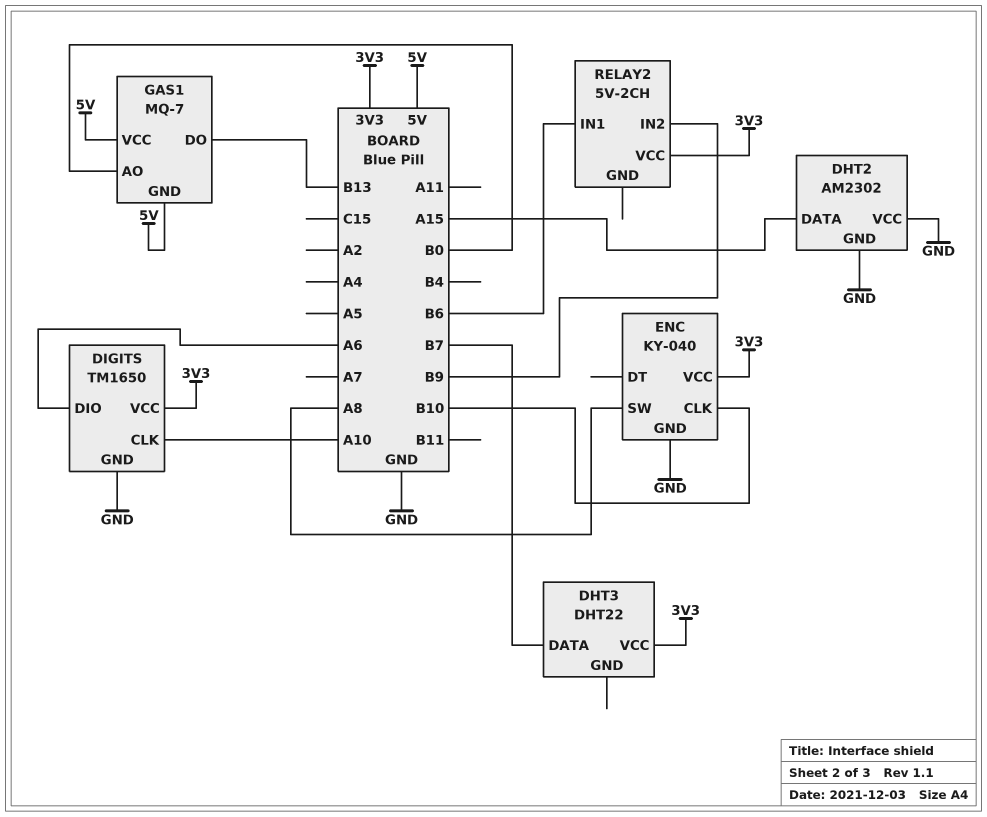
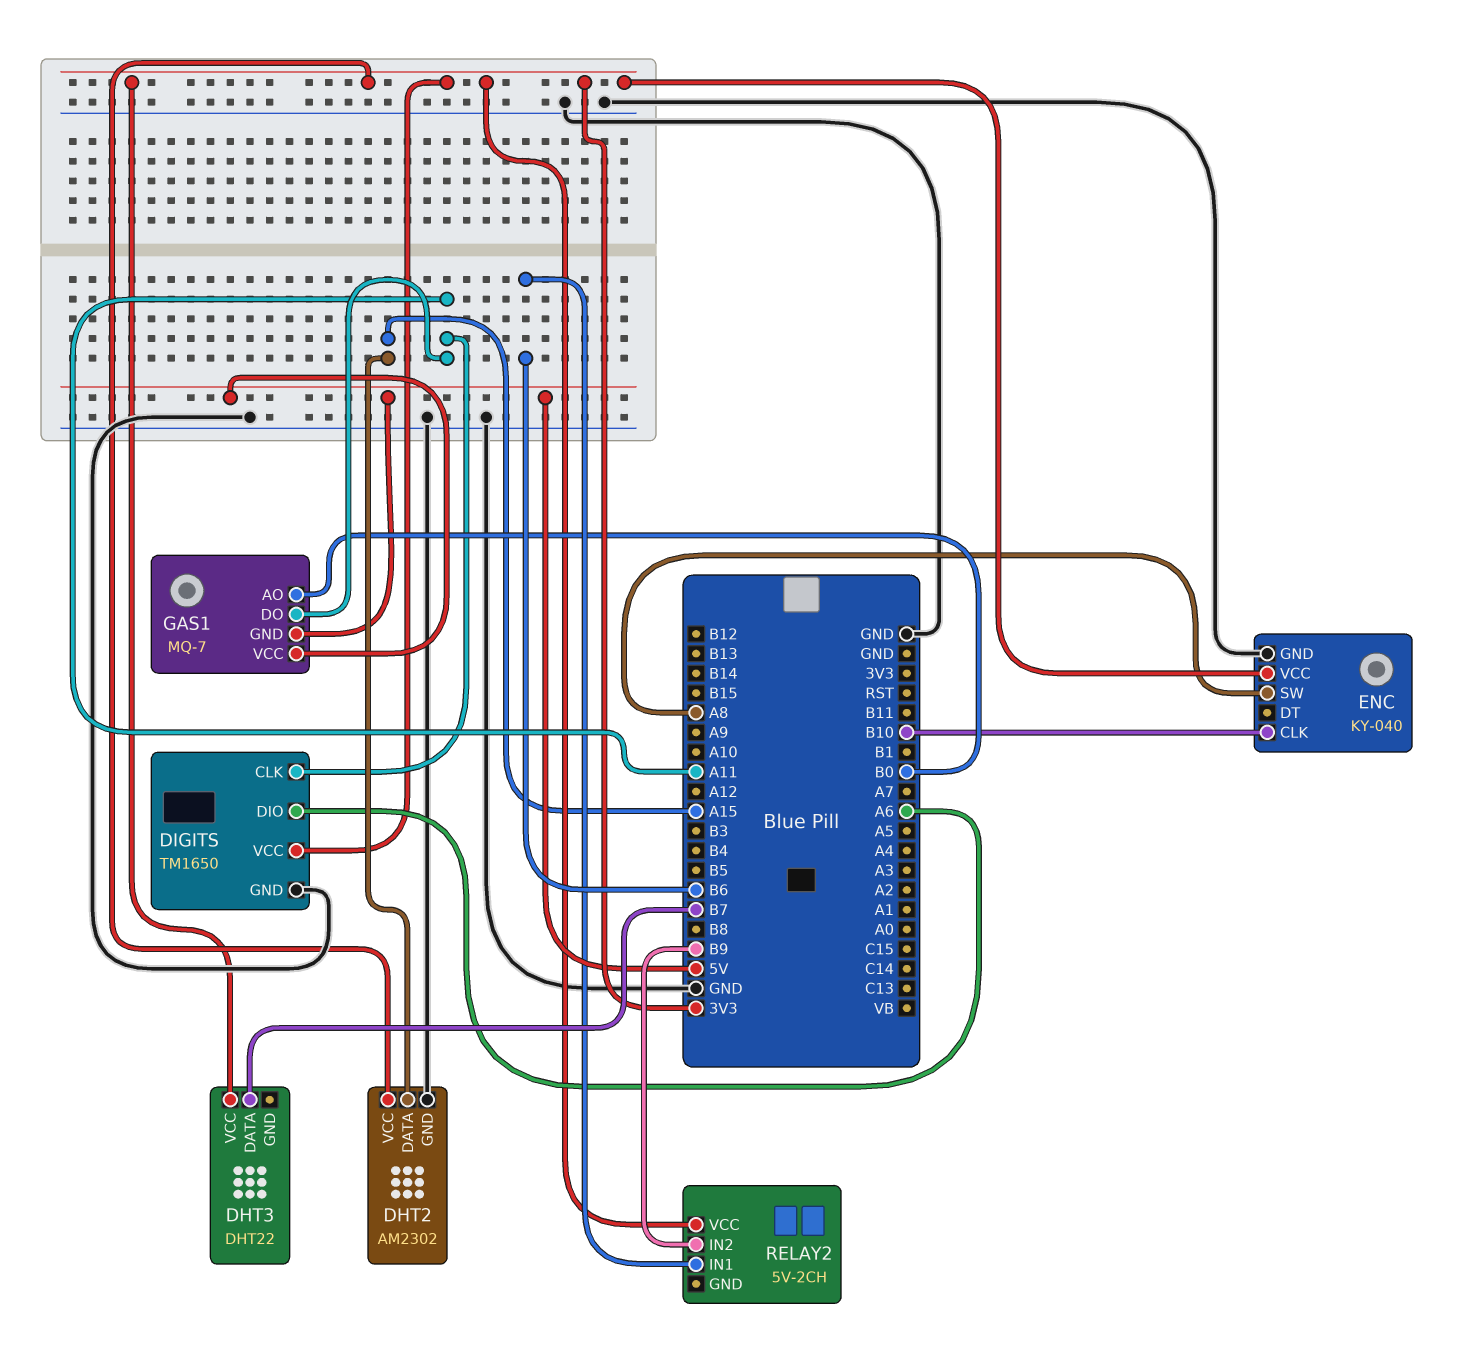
DHT2 pin VCC: GND -> 3V3
DIGITS pin CLK: A10 -> A11
GAS1 pin DO: B13 -> A11

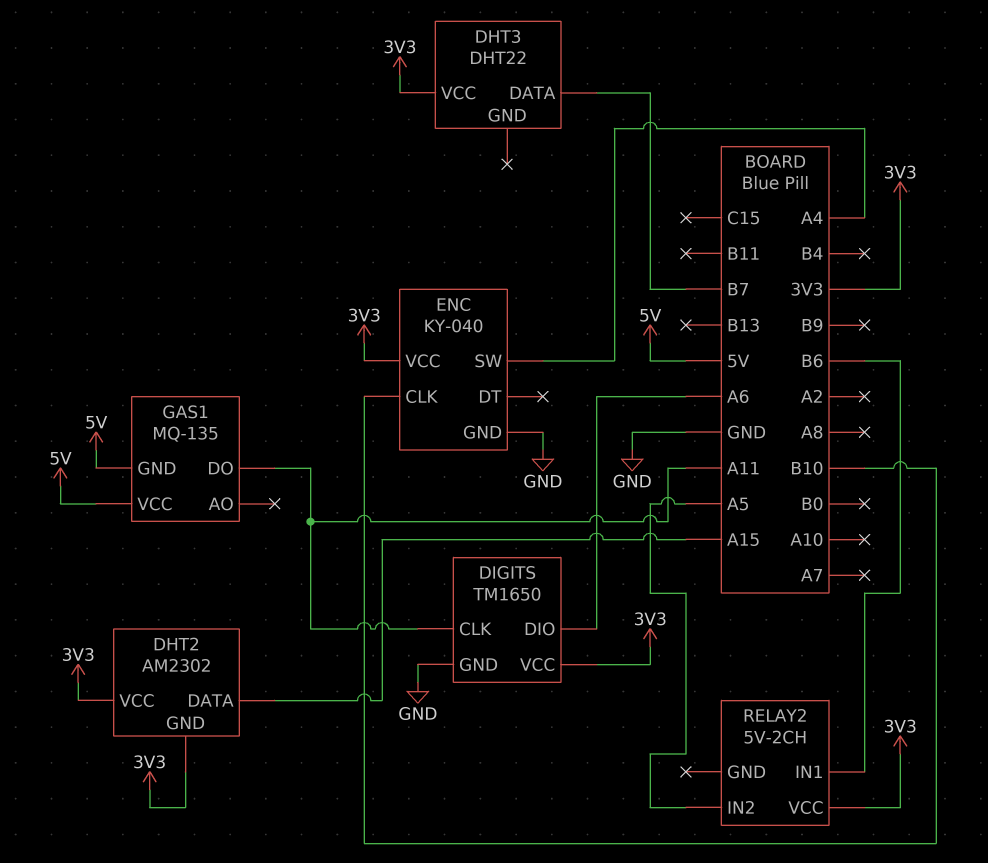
DHT2 pin GND: GND -> 3V3
ENC pin SW: A8 -> A4
GAS1: MQ-7 -> MQ-135
GAS1 pin AO: B0 -> none
RELAY2 pin IN2: B9 -> A5

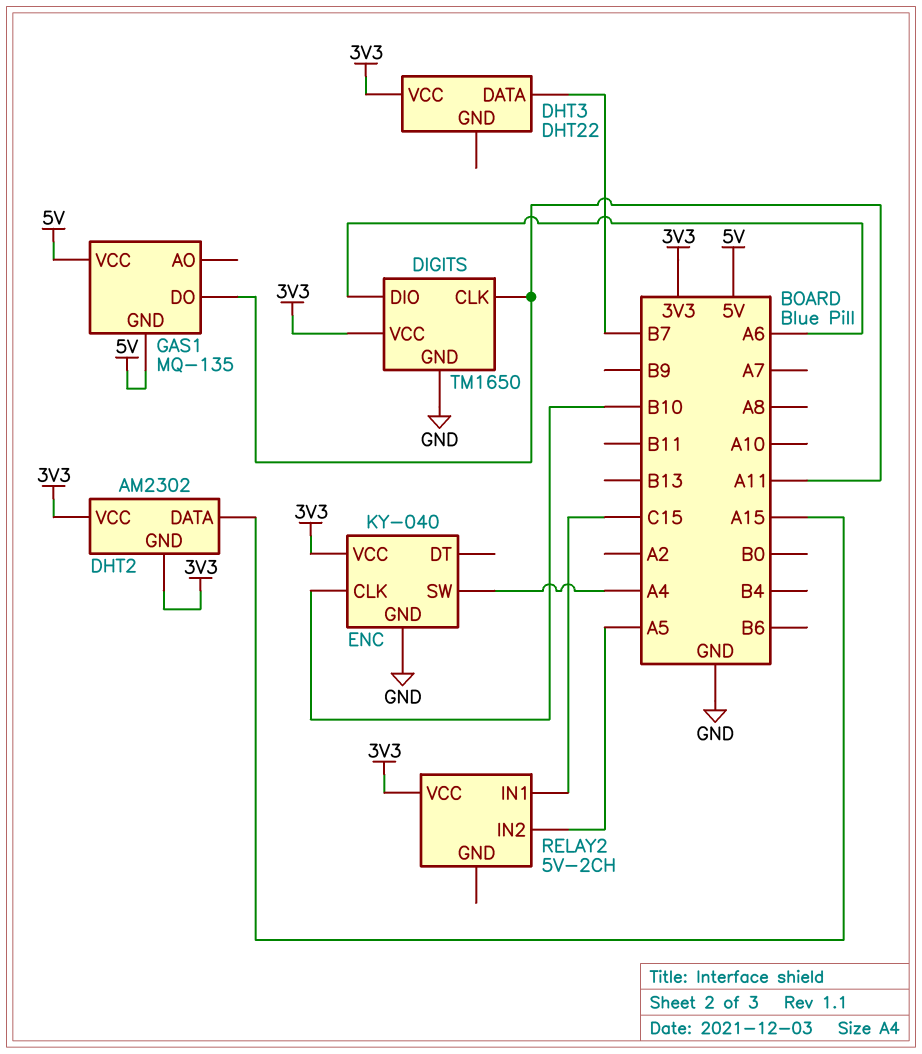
RELAY2 pin IN1: B6 -> C15

